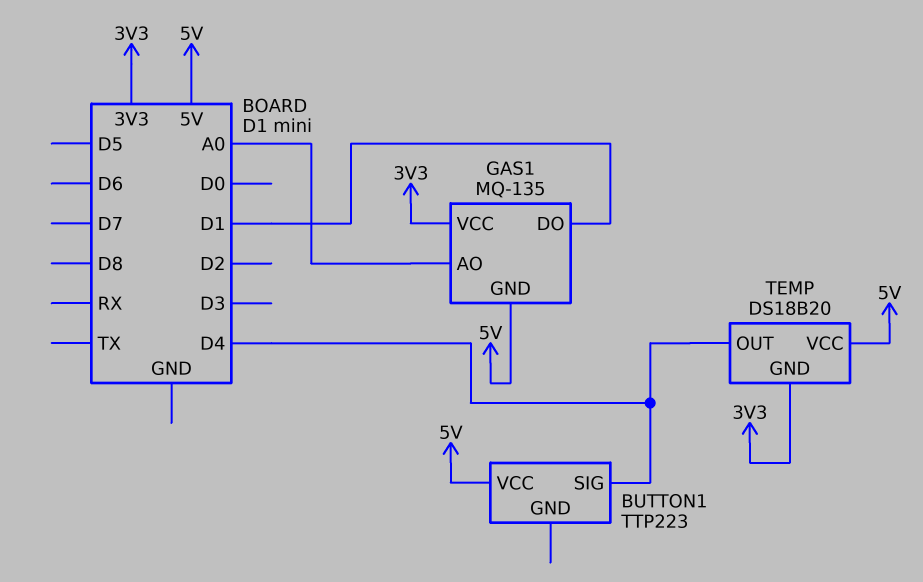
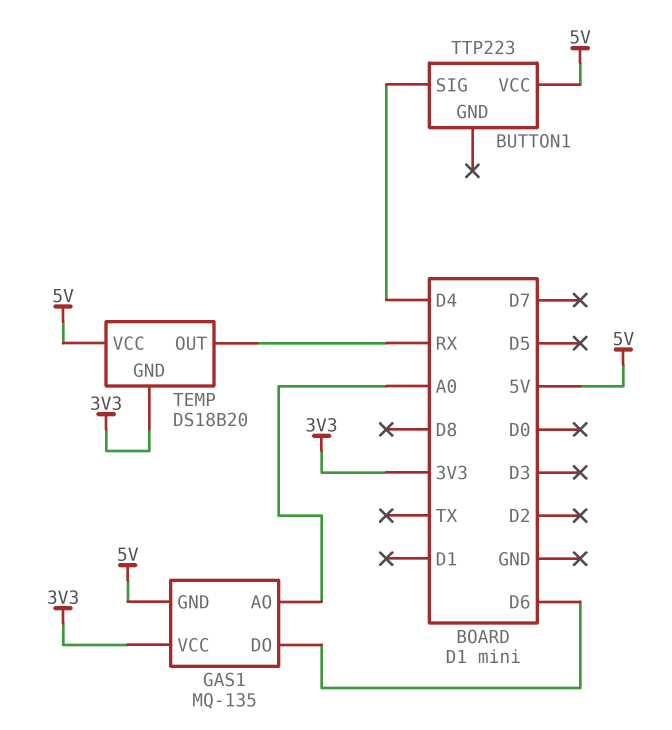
GAS1 pin DO: D1 -> D6
TEMP pin OUT: D4 -> RX

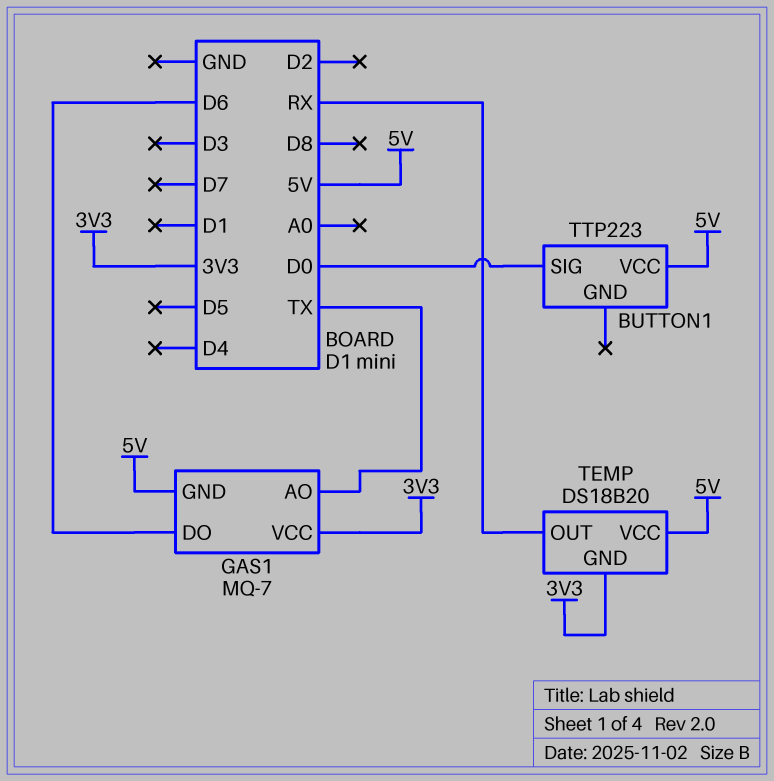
BUTTON1 pin SIG: D4 -> D0
GAS1: MQ-135 -> MQ-7
GAS1 pin AO: A0 -> TX

